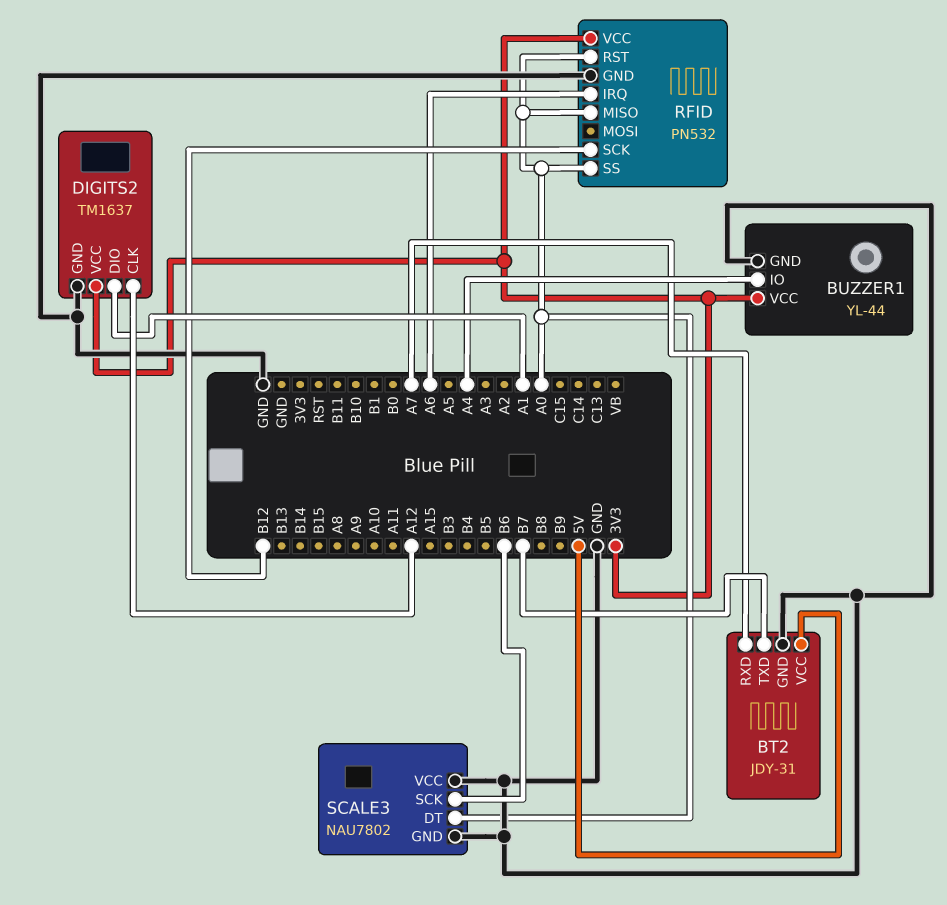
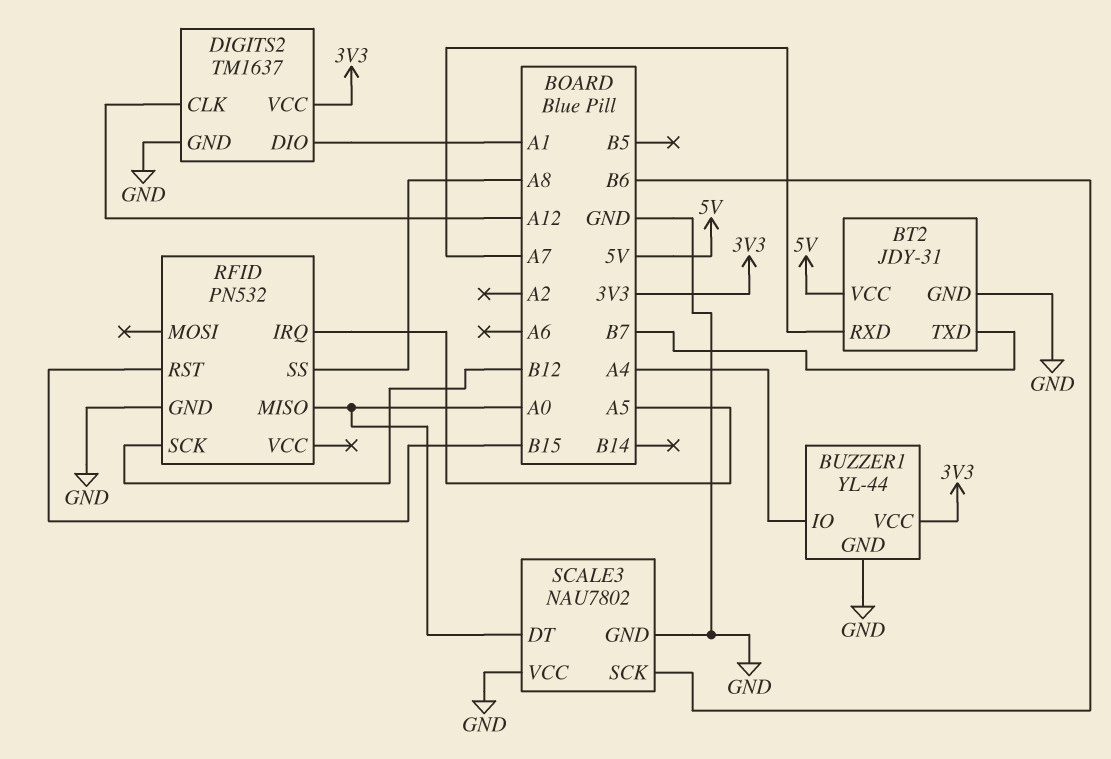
RFID pin IRQ: A6 -> A5
RFID pin RST: A0 -> B15
RFID pin SS: A0 -> A8
RFID pin VCC: 3V3 -> none

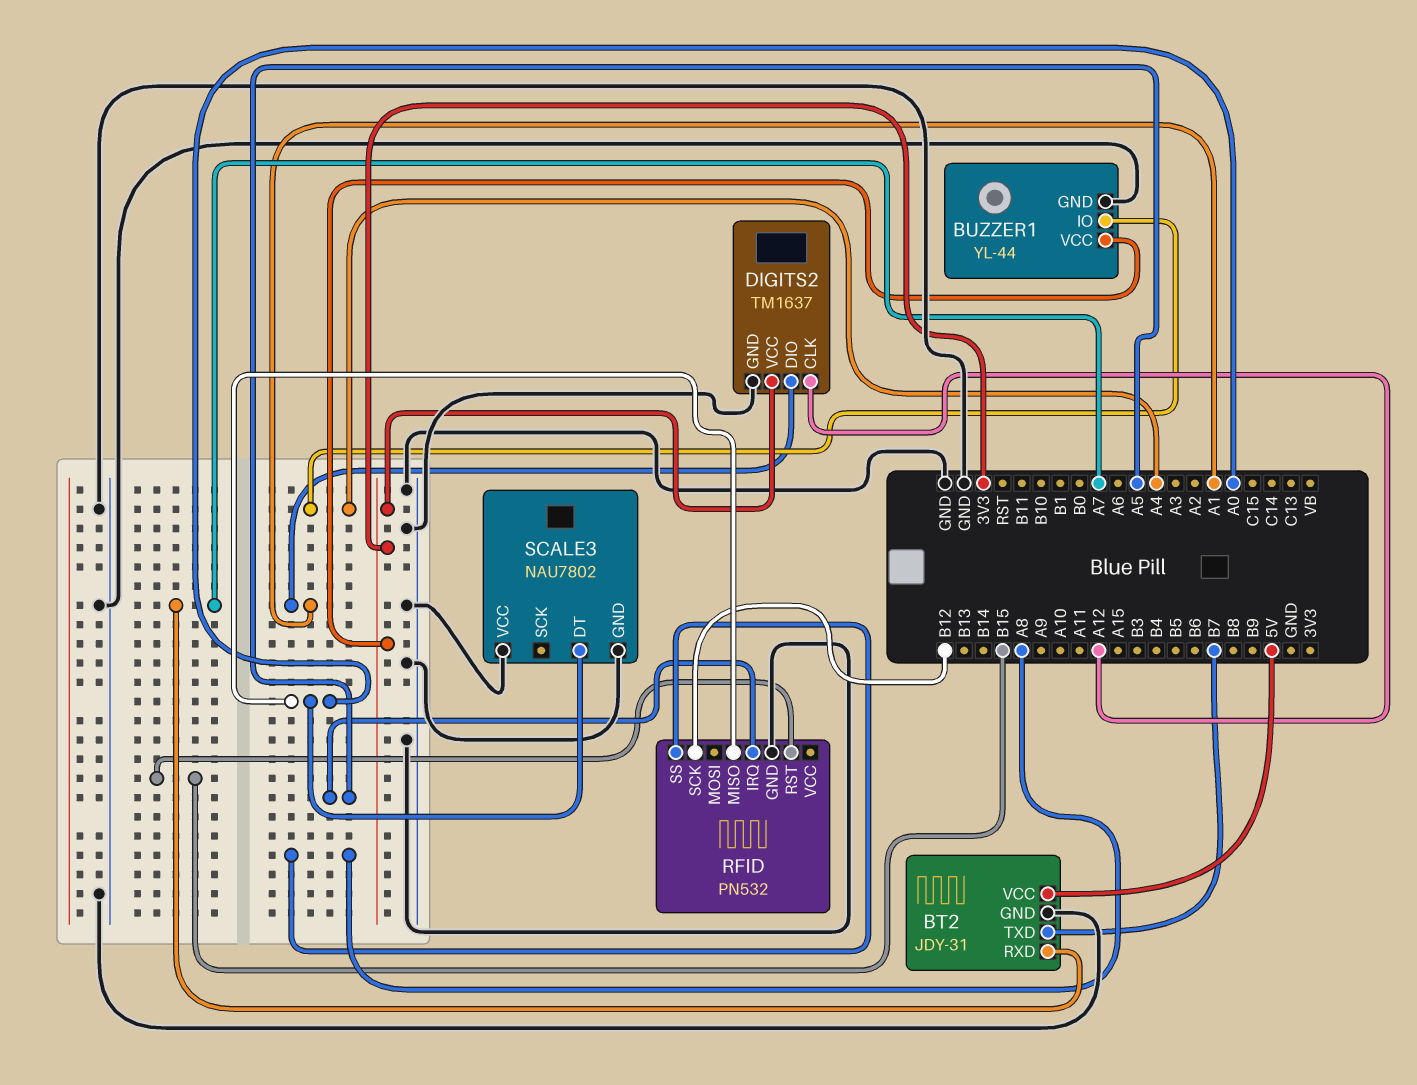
SCALE3 pin SCK: B6 -> none

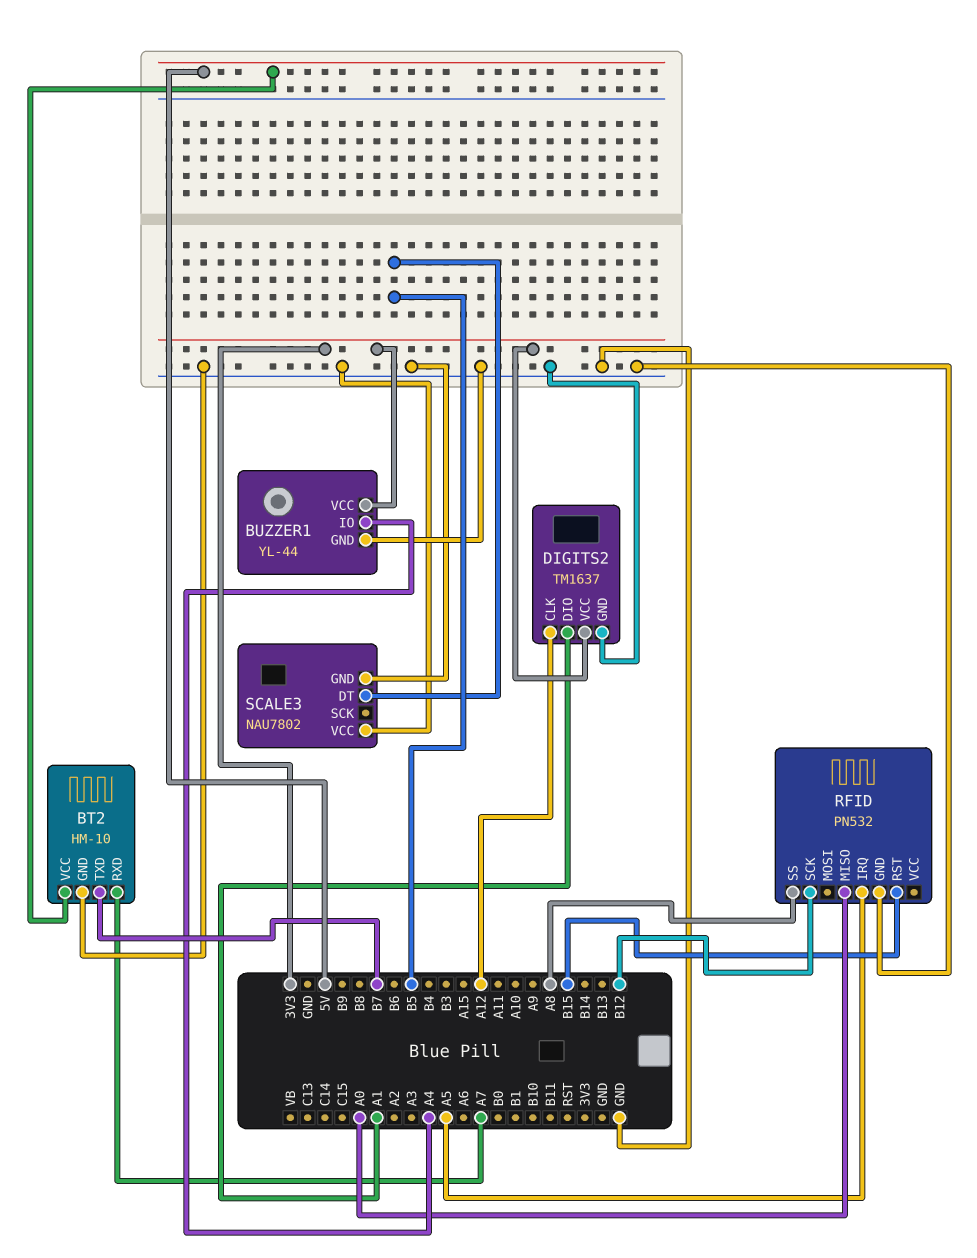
BT2: JDY-31 -> HM-10
SCALE3 pin DT: A0 -> B5

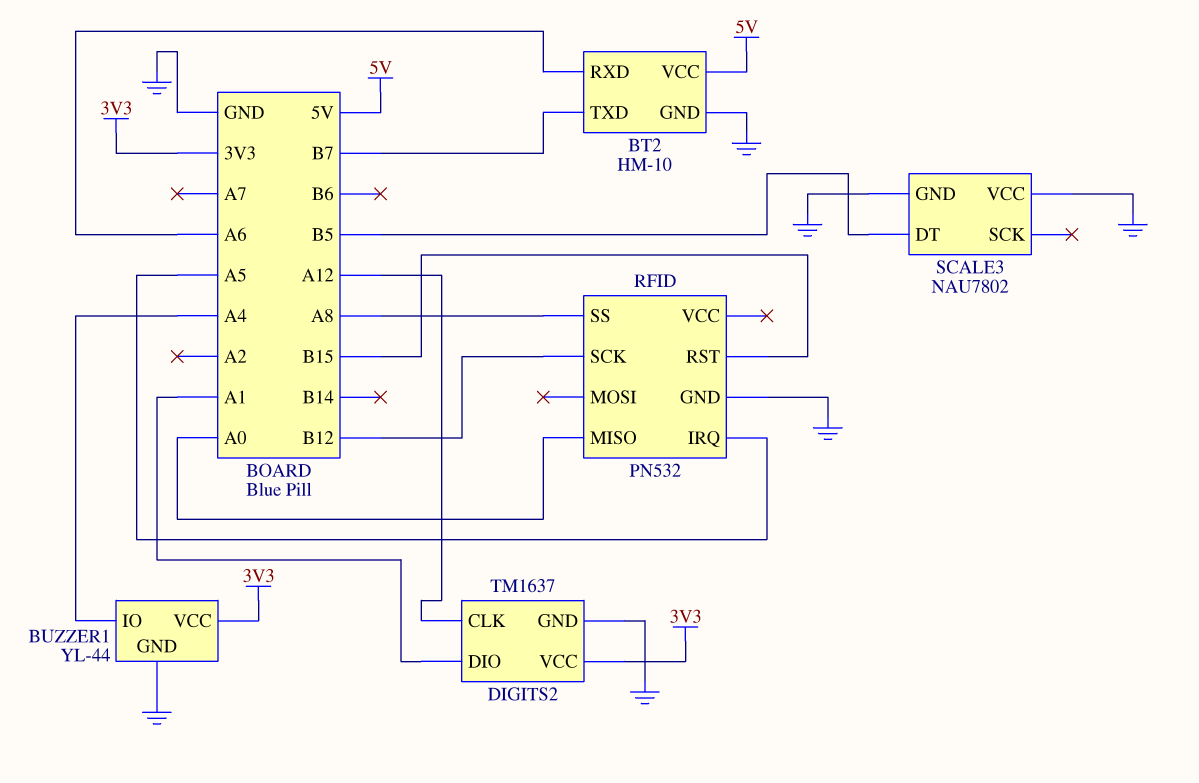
BT2 pin RXD: A7 -> A6

